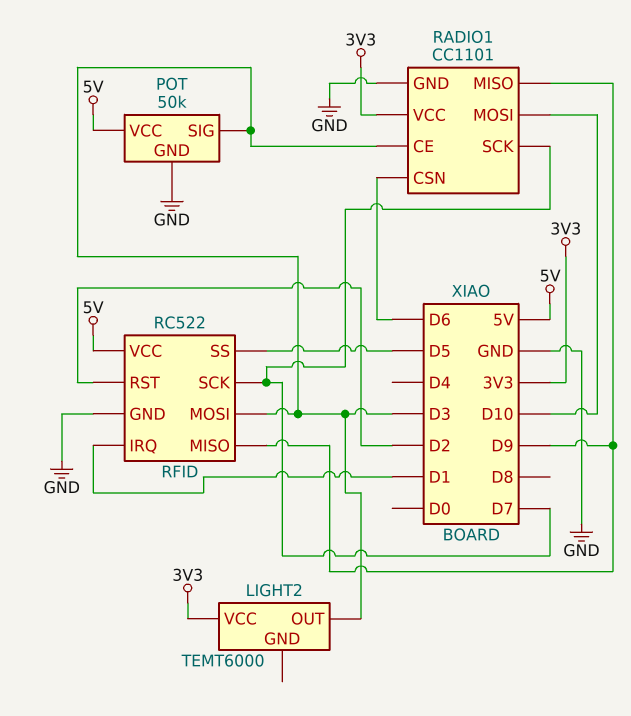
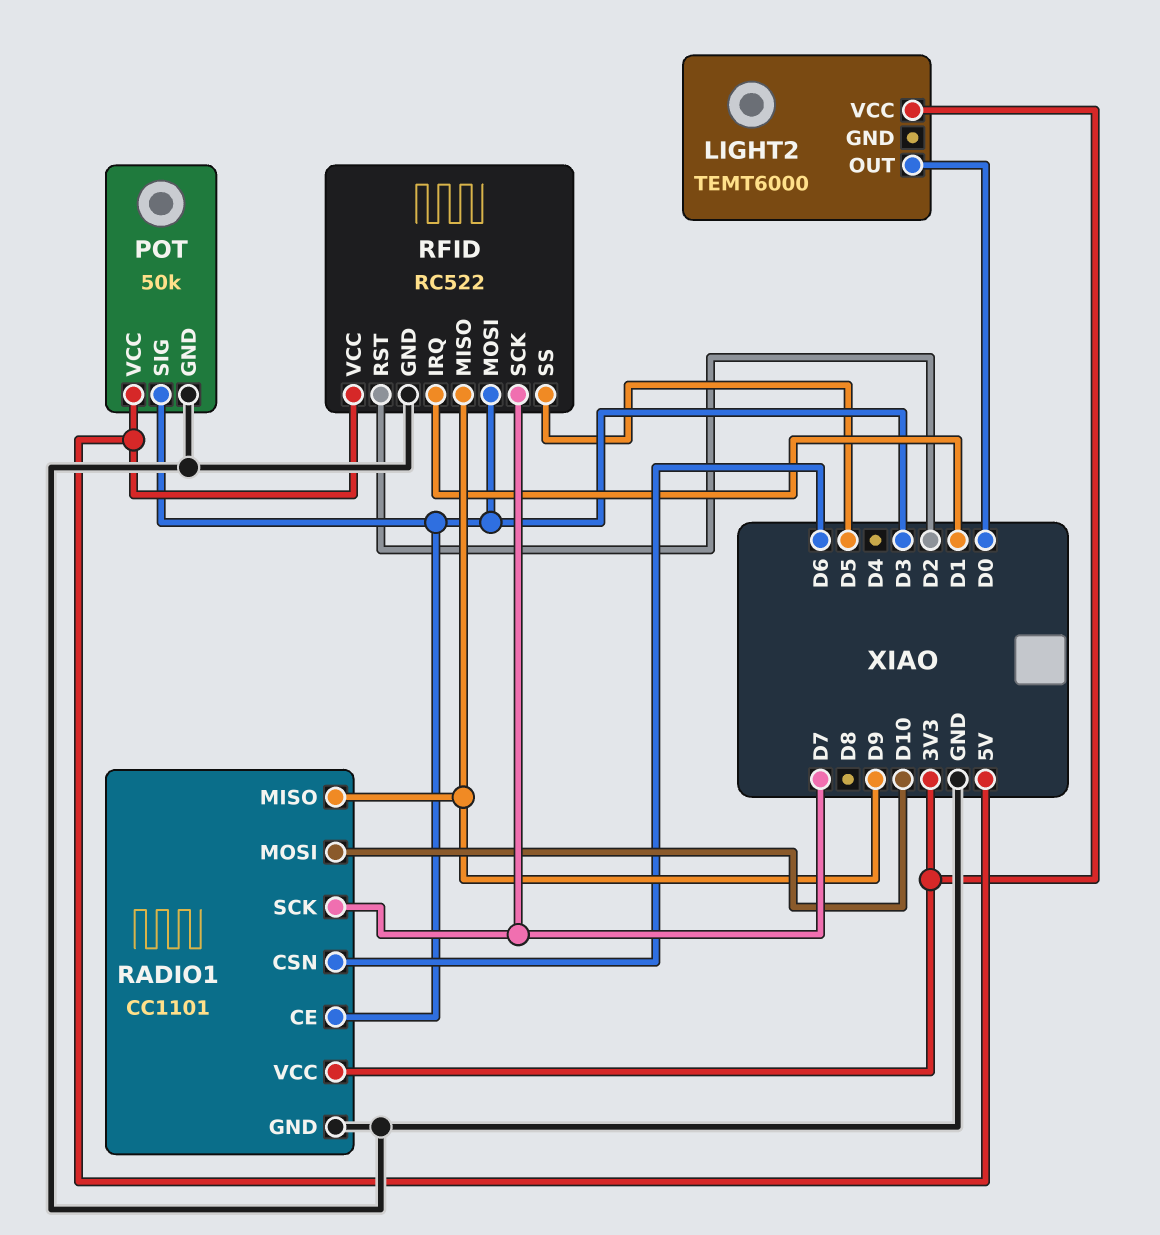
LIGHT2 pin OUT: D3 -> D0

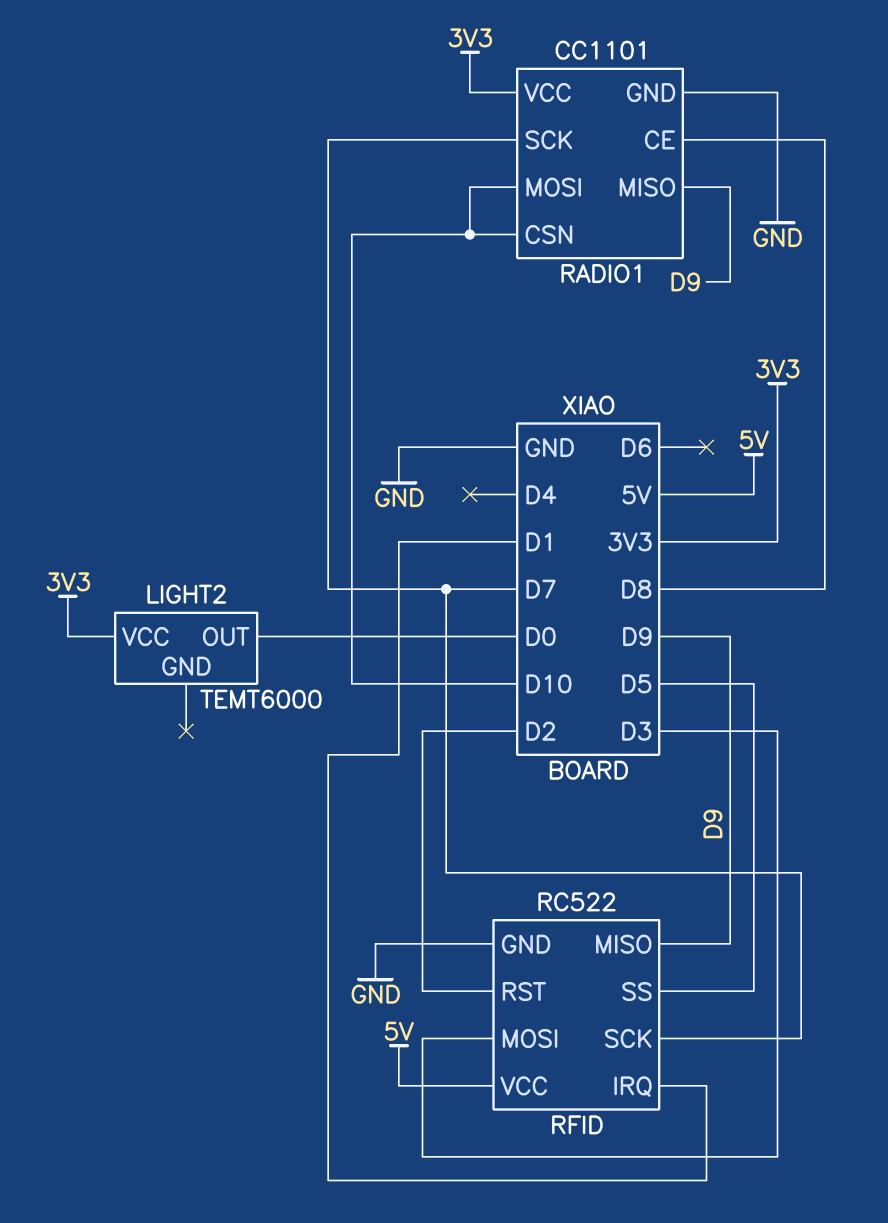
POT: 50k -> none
POT pin GND: GND -> none
POT pin SIG: D3 -> none
POT pin VCC: 5V -> none
RADIO1 pin CE: D3 -> D8
RADIO1 pin CSN: D6 -> D10

